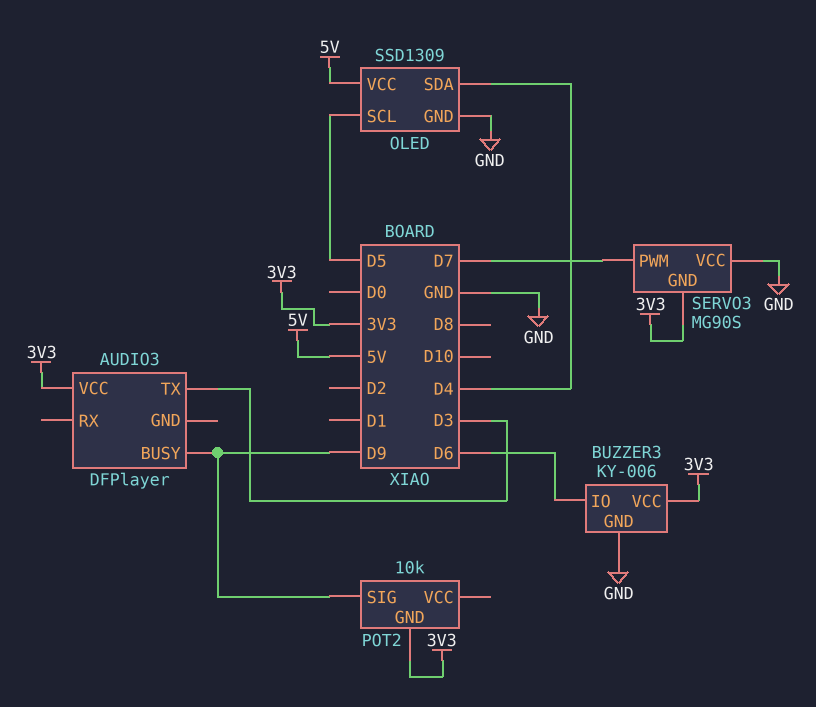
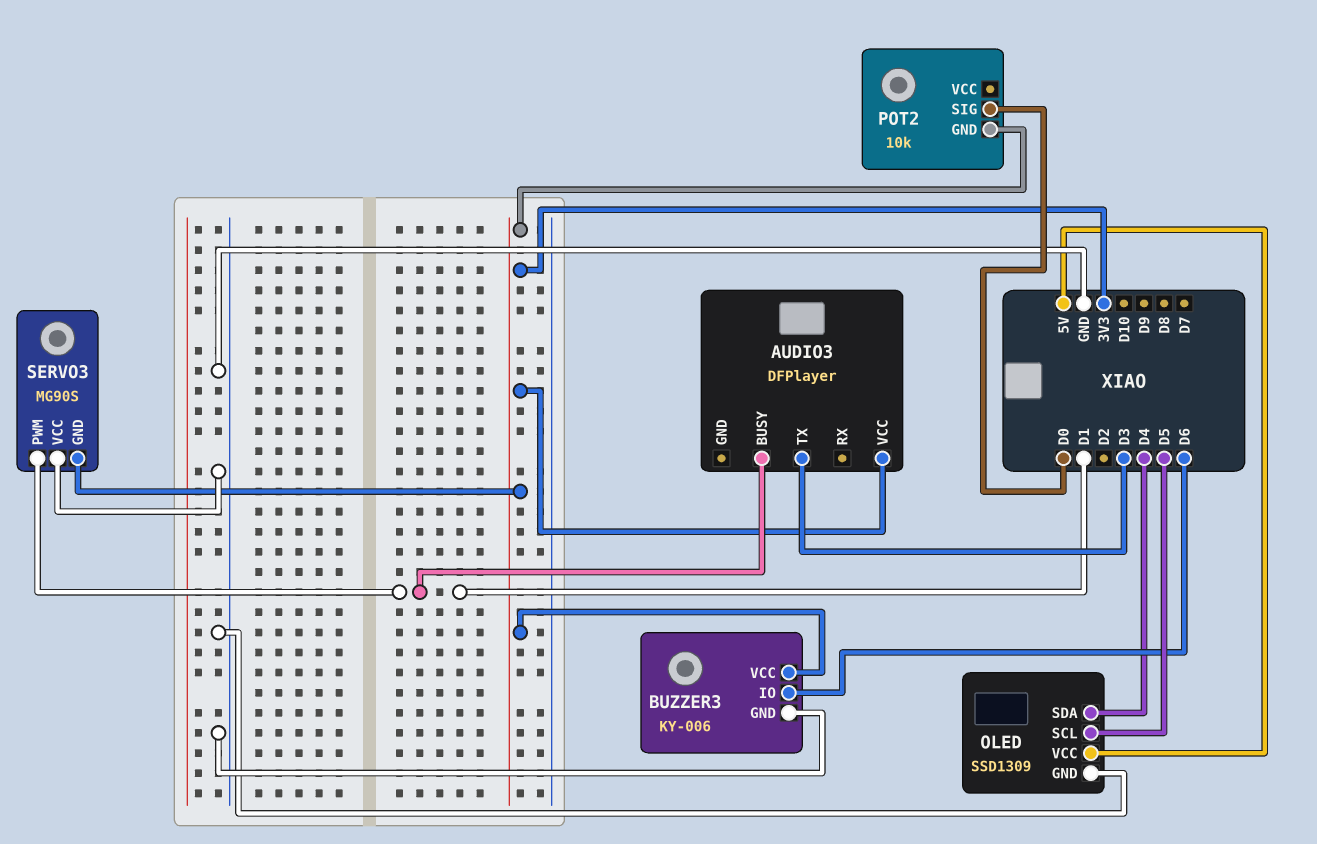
AUDIO3 pin BUSY: D9 -> D1
POT2 pin SIG: D9 -> D0
SERVO3 pin PWM: D7 -> D1

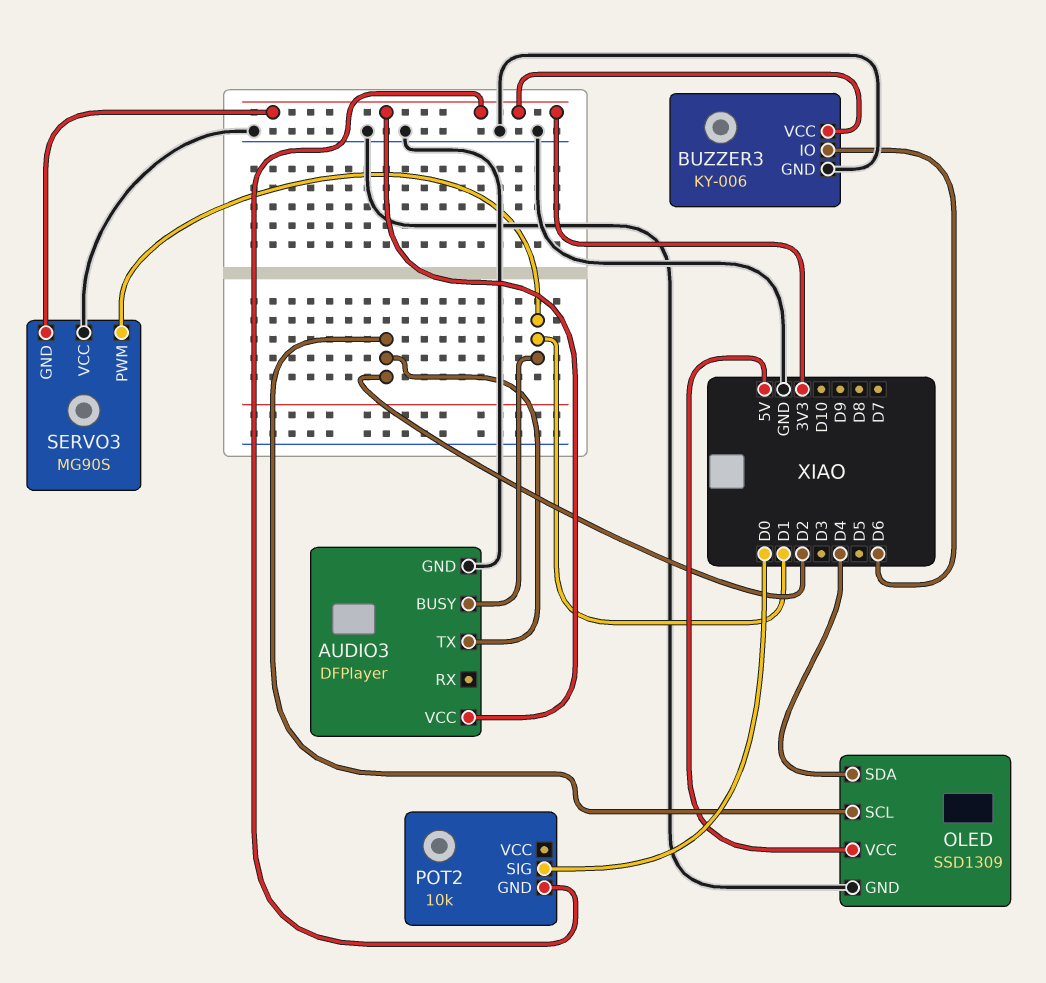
AUDIO3 pin GND: none -> GND
AUDIO3 pin TX: D3 -> D2
OLED pin SCL: D5 -> D2

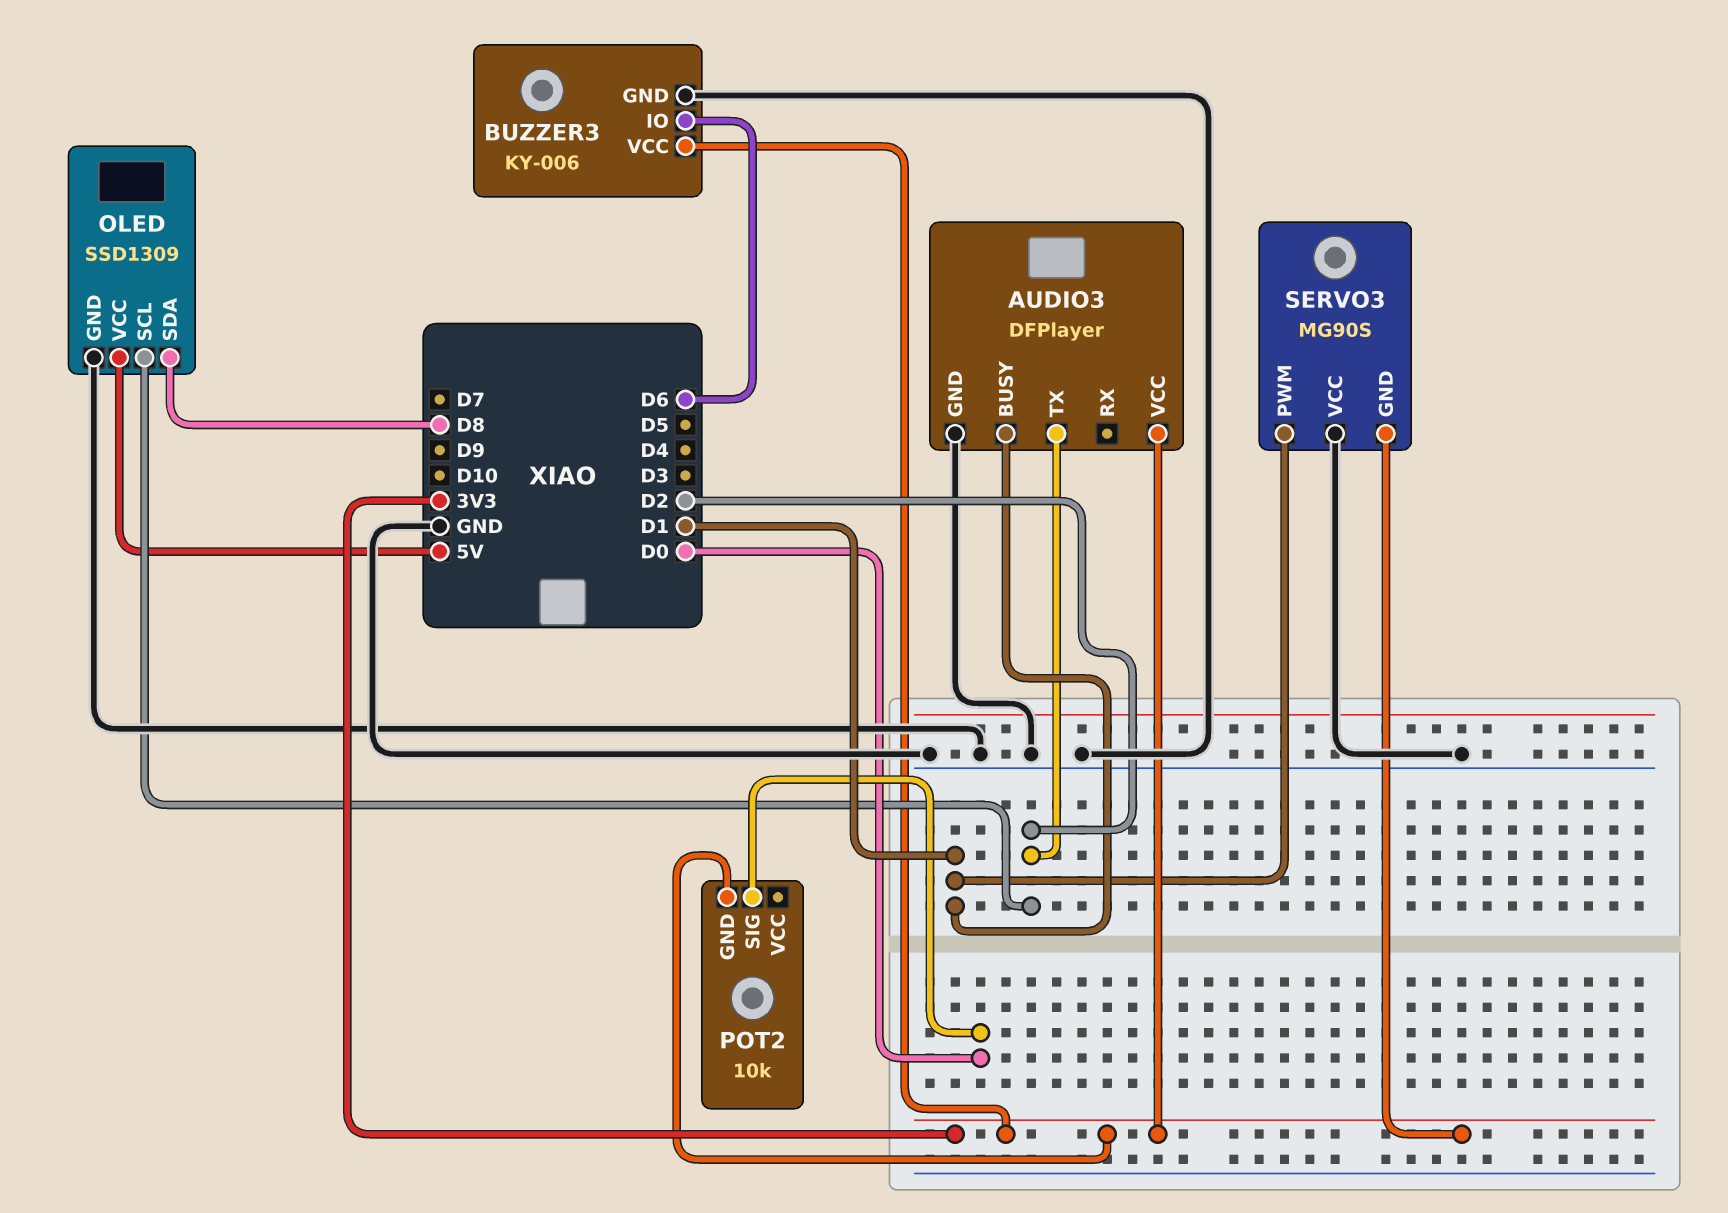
OLED pin SDA: D4 -> D8

